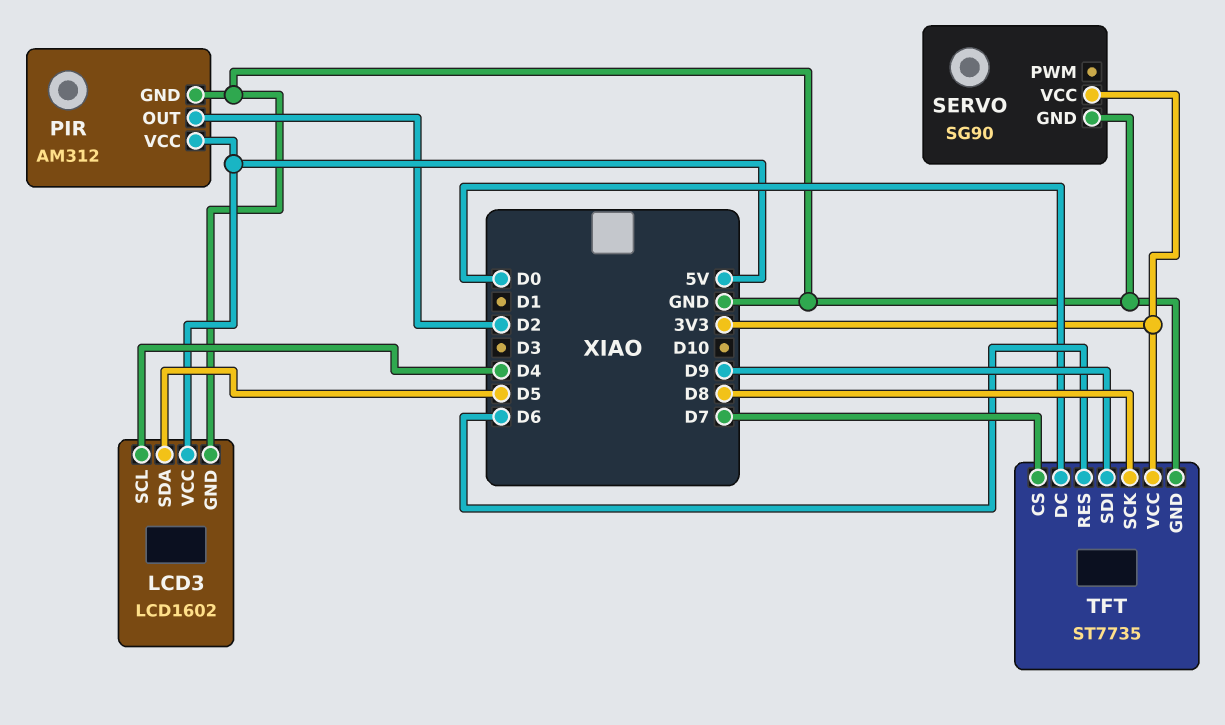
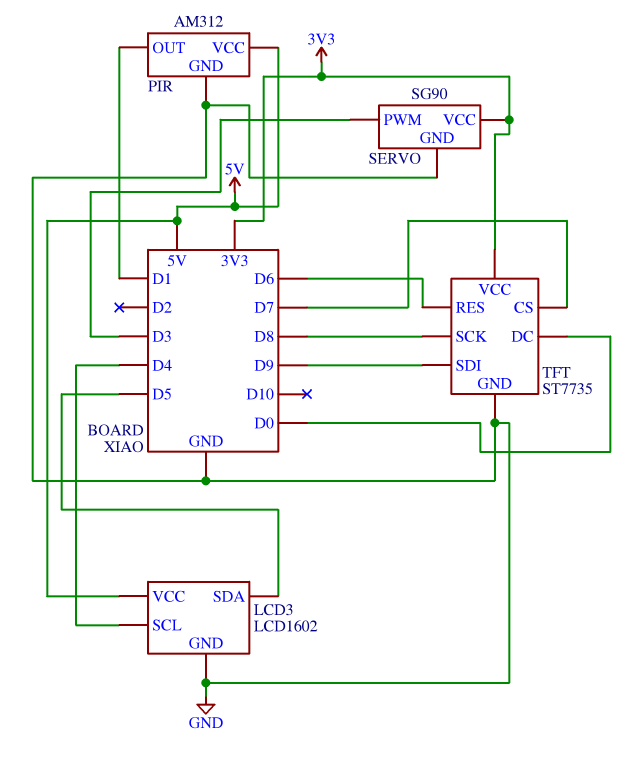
PIR pin OUT: D2 -> D1
SERVO pin PWM: none -> D3

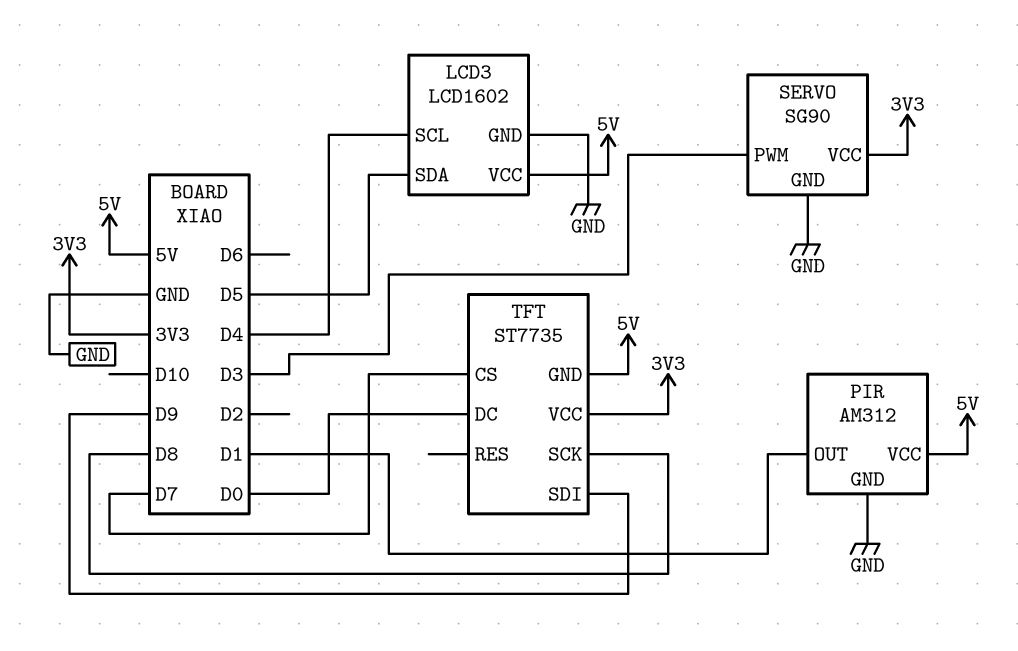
TFT pin GND: GND -> 5V
TFT pin RES: D6 -> none

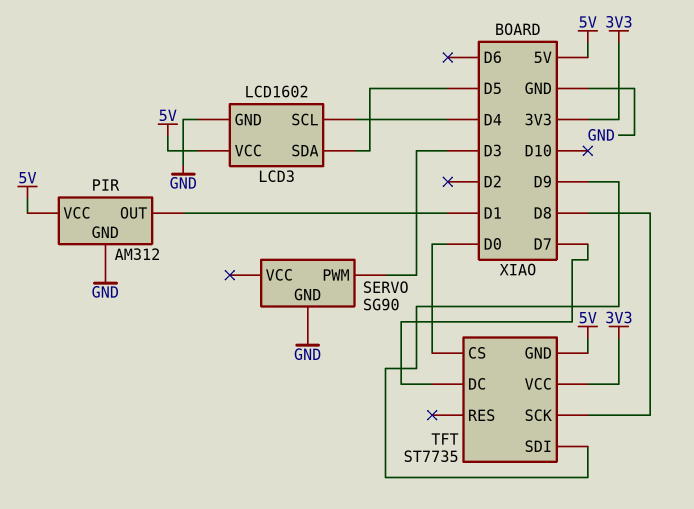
SERVO pin VCC: 3V3 -> none
TFT pin CS: D7 -> D0
TFT pin DC: D0 -> D7

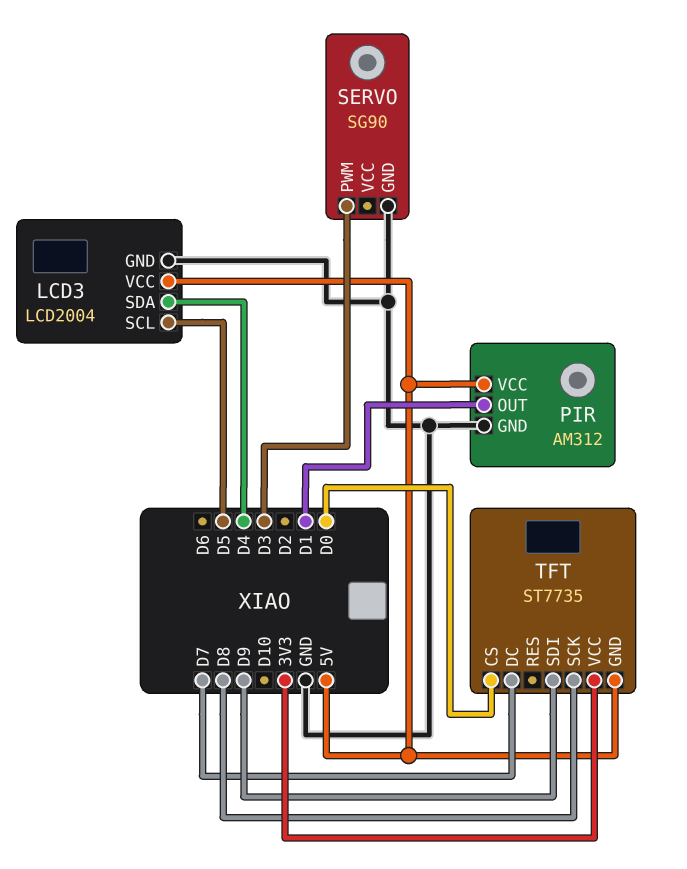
LCD3: LCD1602 -> LCD2004
LCD3 pin SCL: D4 -> D5
LCD3 pin SDA: D5 -> D4

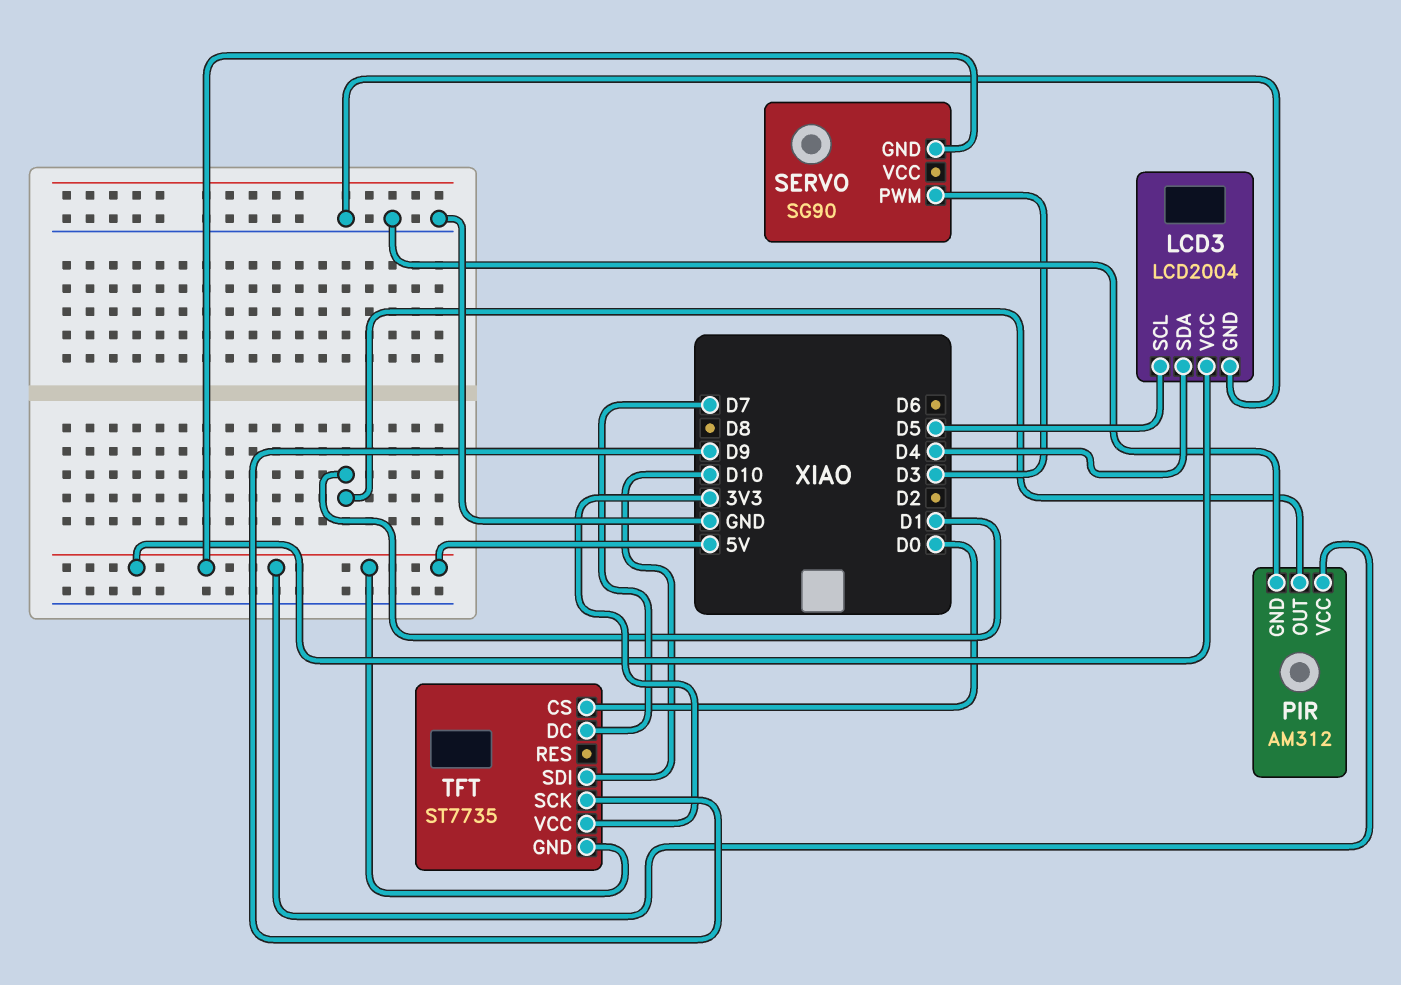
SERVO pin GND: GND -> 5V
TFT pin SCK: D8 -> D9
TFT pin SDI: D9 -> D10

